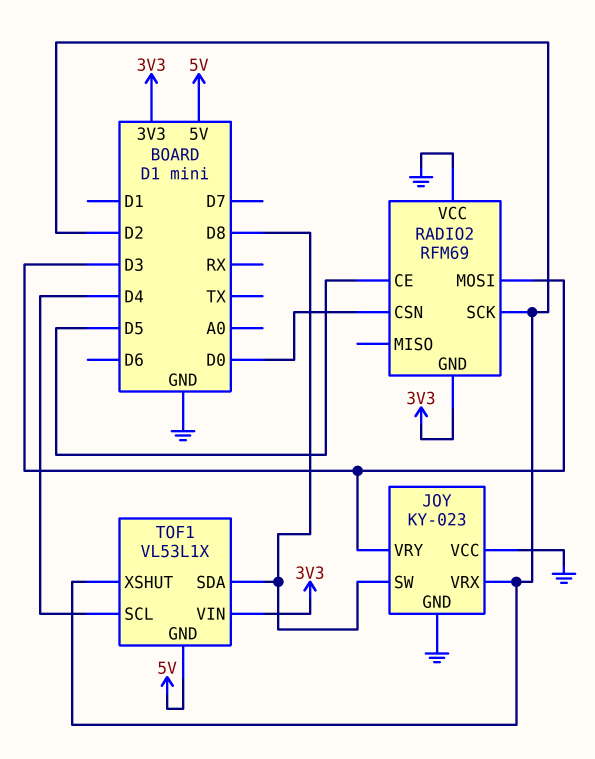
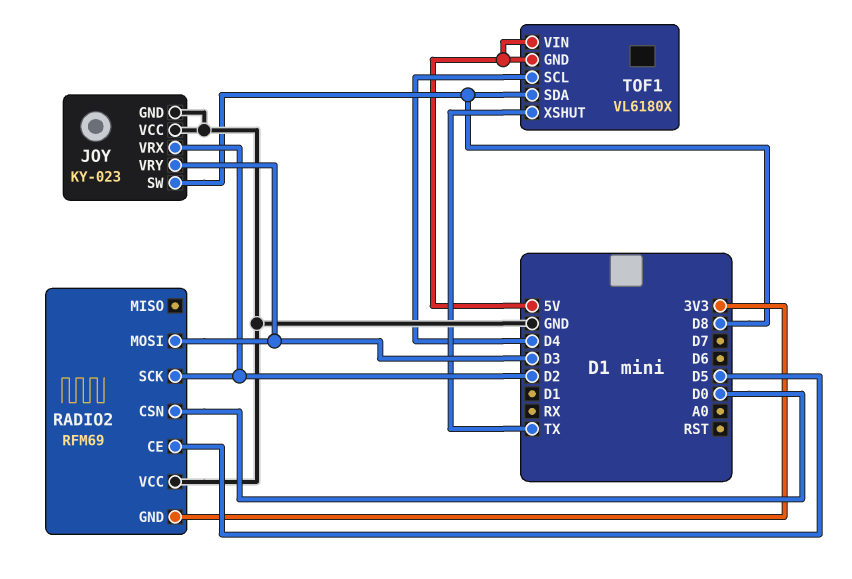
TOF1: VL53L1X -> VL6180X
TOF1 pin VIN: 3V3 -> 5V
TOF1 pin XSHUT: D2 -> TX

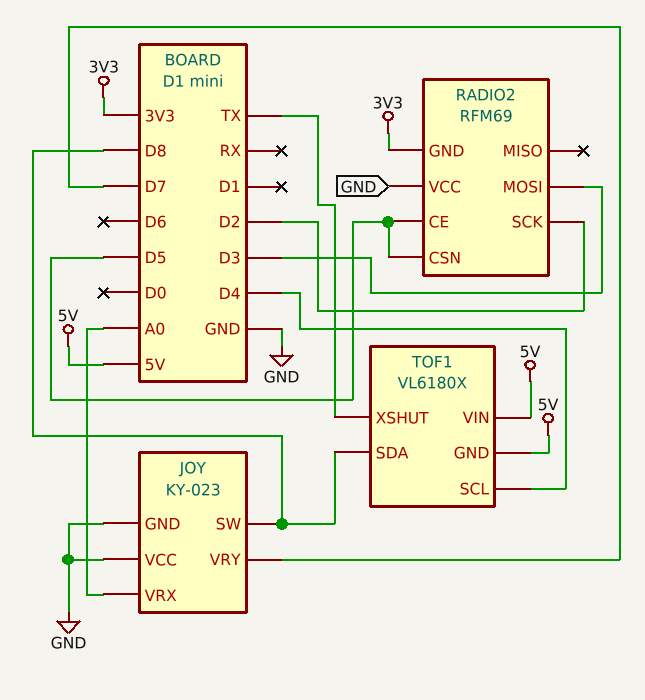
JOY pin VRX: D2 -> A0
JOY pin VRY: D3 -> D7
RADIO2 pin CSN: D0 -> D5

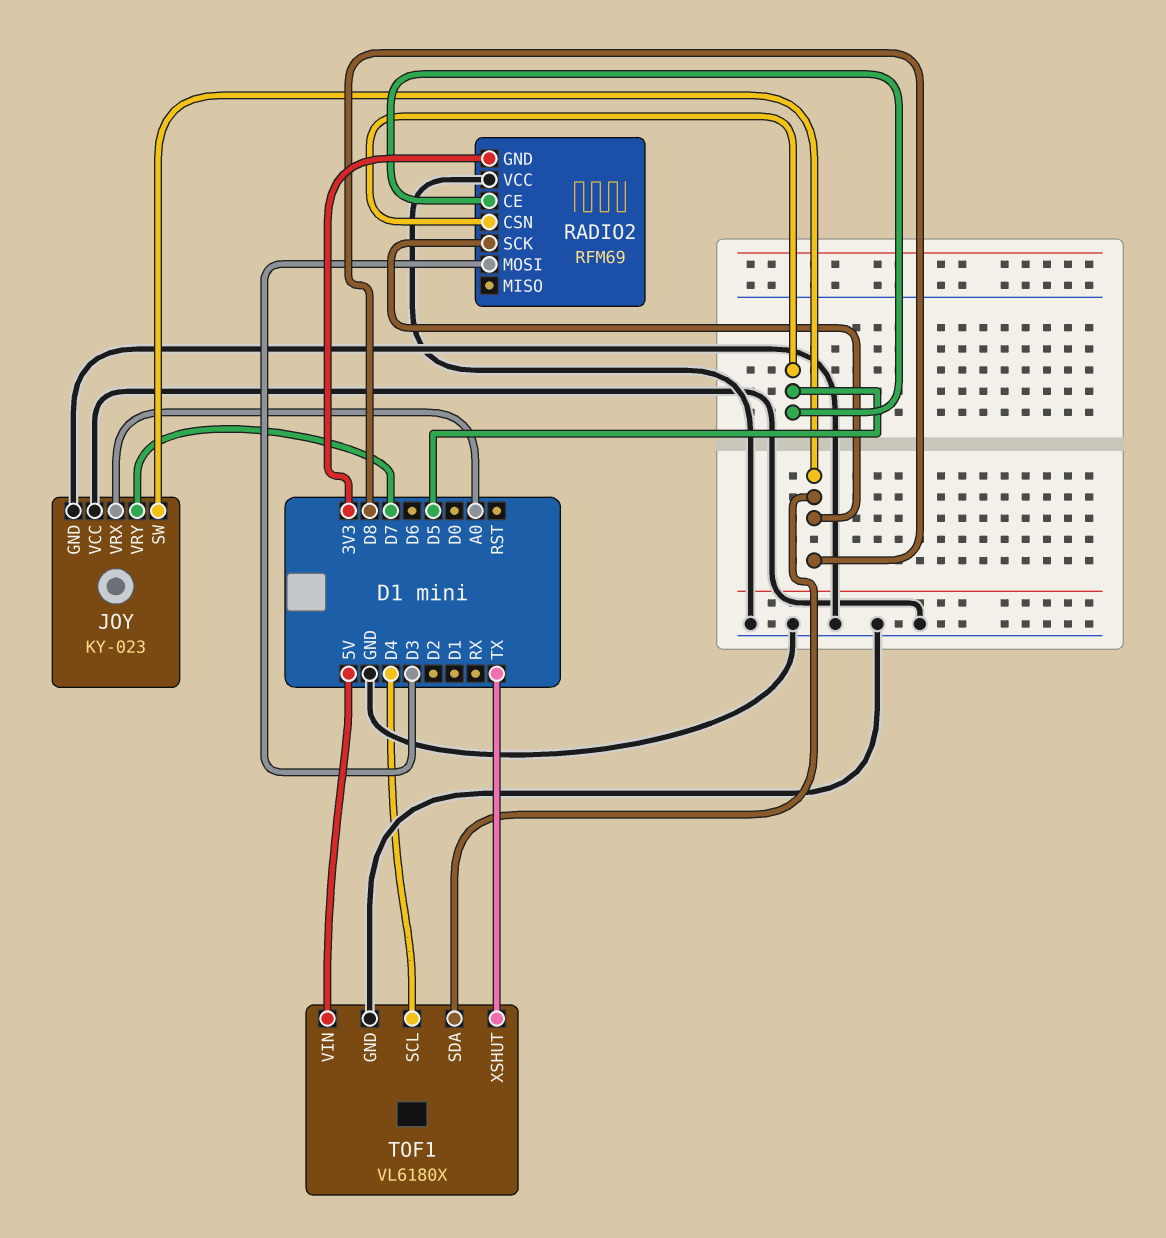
RADIO2 pin SCK: D2 -> D8
TOF1 pin GND: 5V -> GND

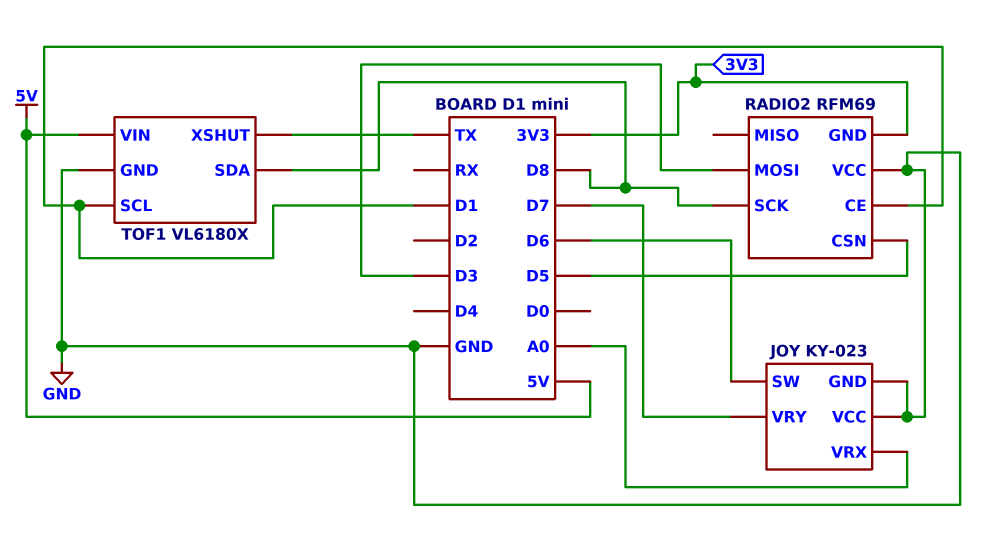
JOY pin SW: D8 -> D6
RADIO2 pin CE: D5 -> D1
TOF1 pin SCL: D4 -> D1

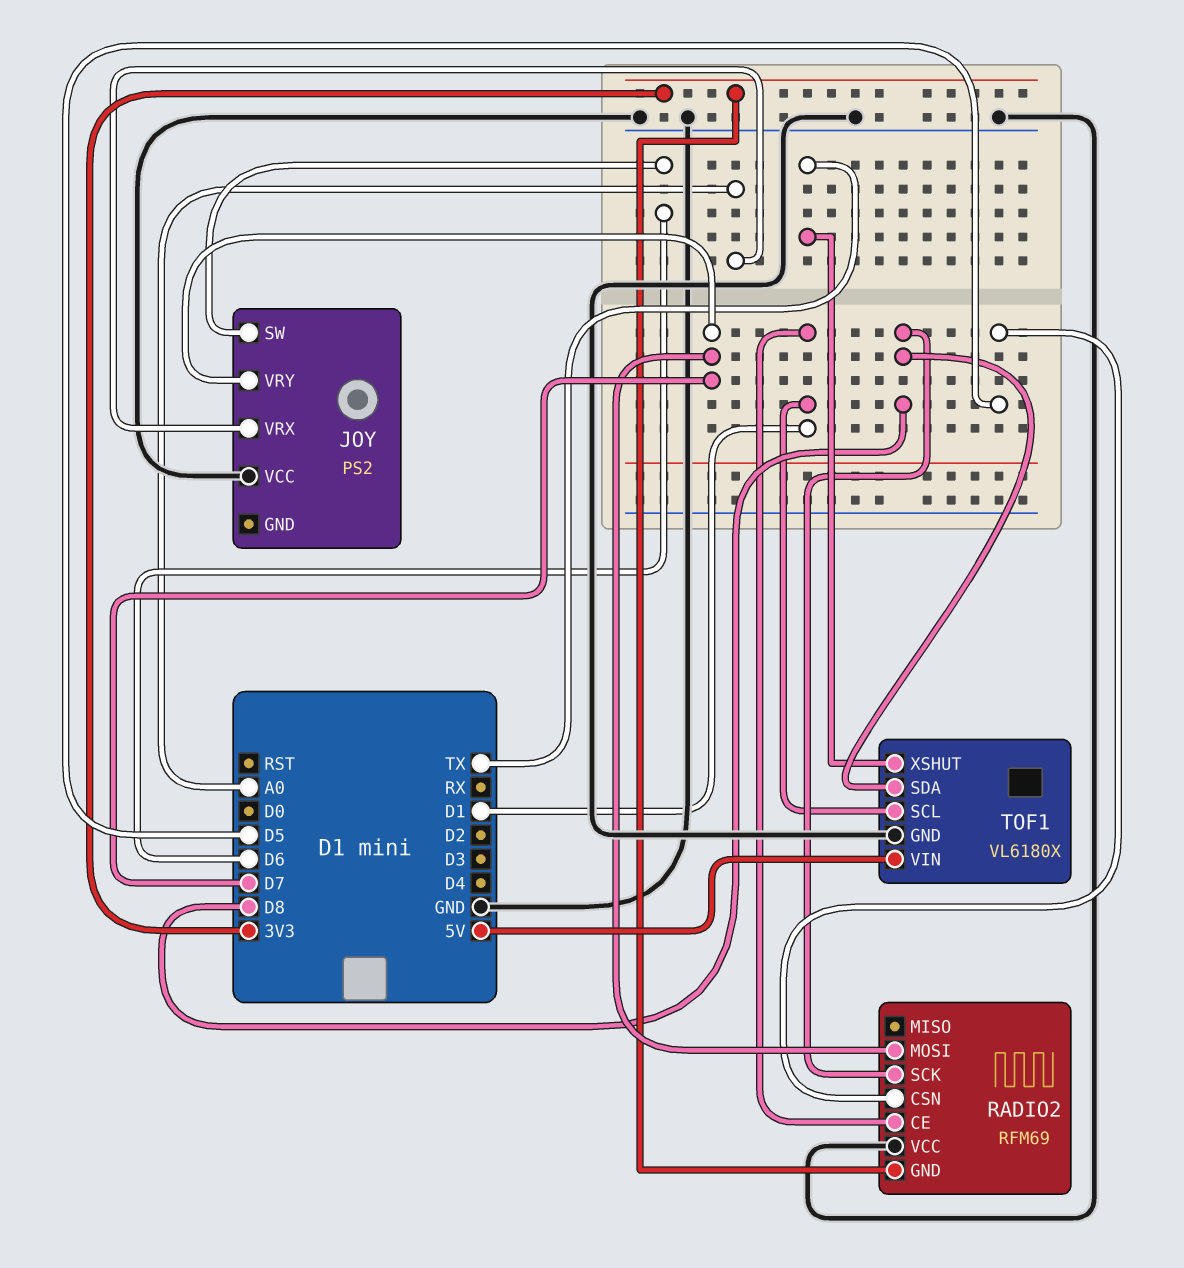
JOY: KY-023 -> PS2
JOY pin GND: GND -> none
RADIO2 pin MOSI: D3 -> D7

